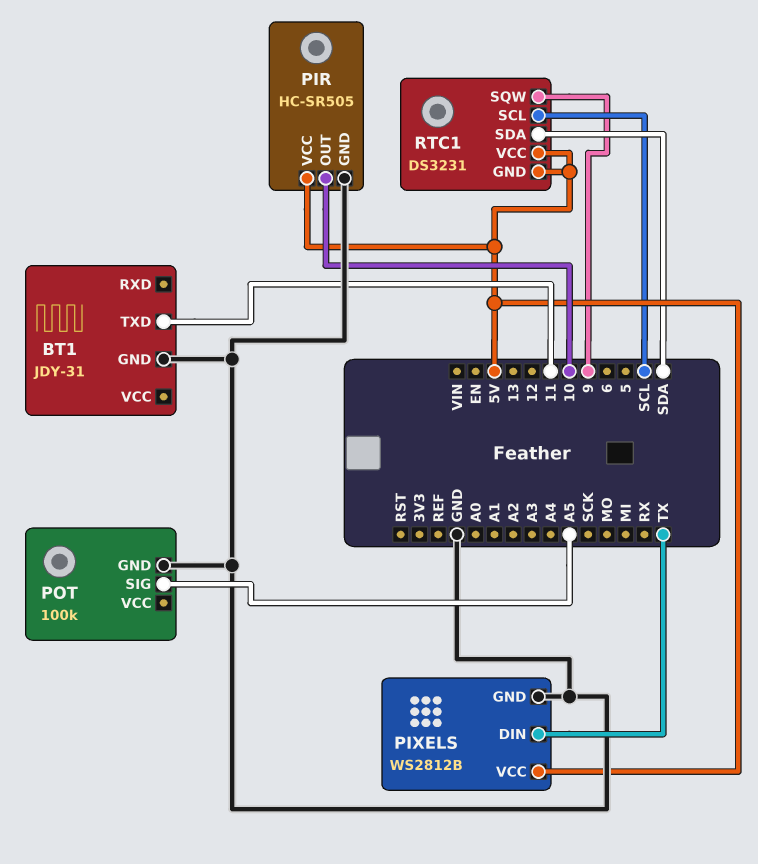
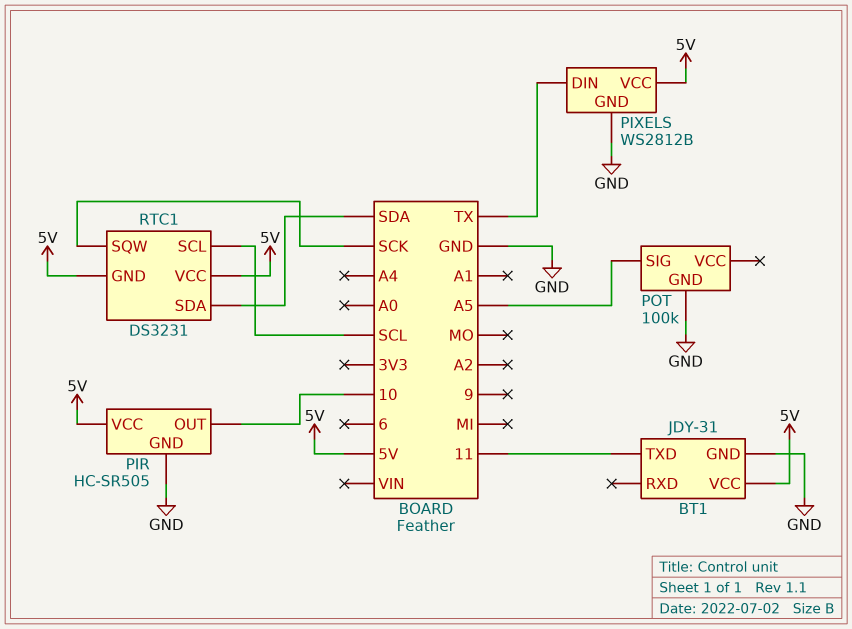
BT1 pin VCC: none -> 5V
RTC1 pin SQW: 9 -> SCK

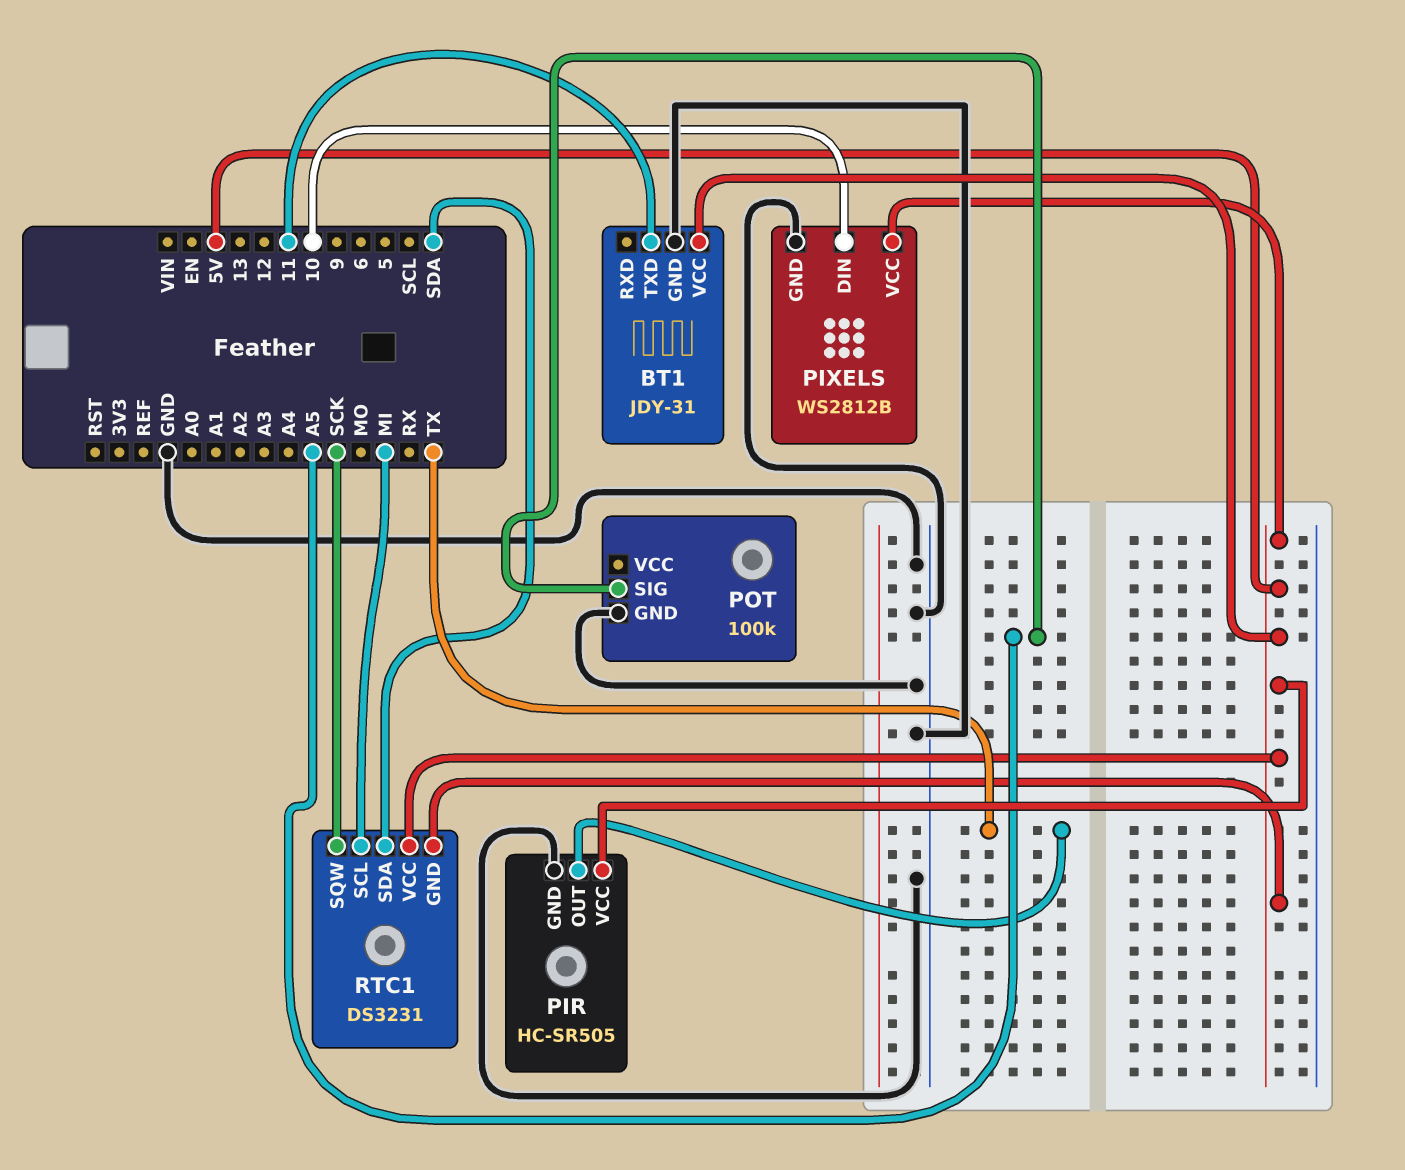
PIR pin OUT: 10 -> TX
PIXELS pin DIN: TX -> 10
RTC1 pin SCL: SCL -> MI

